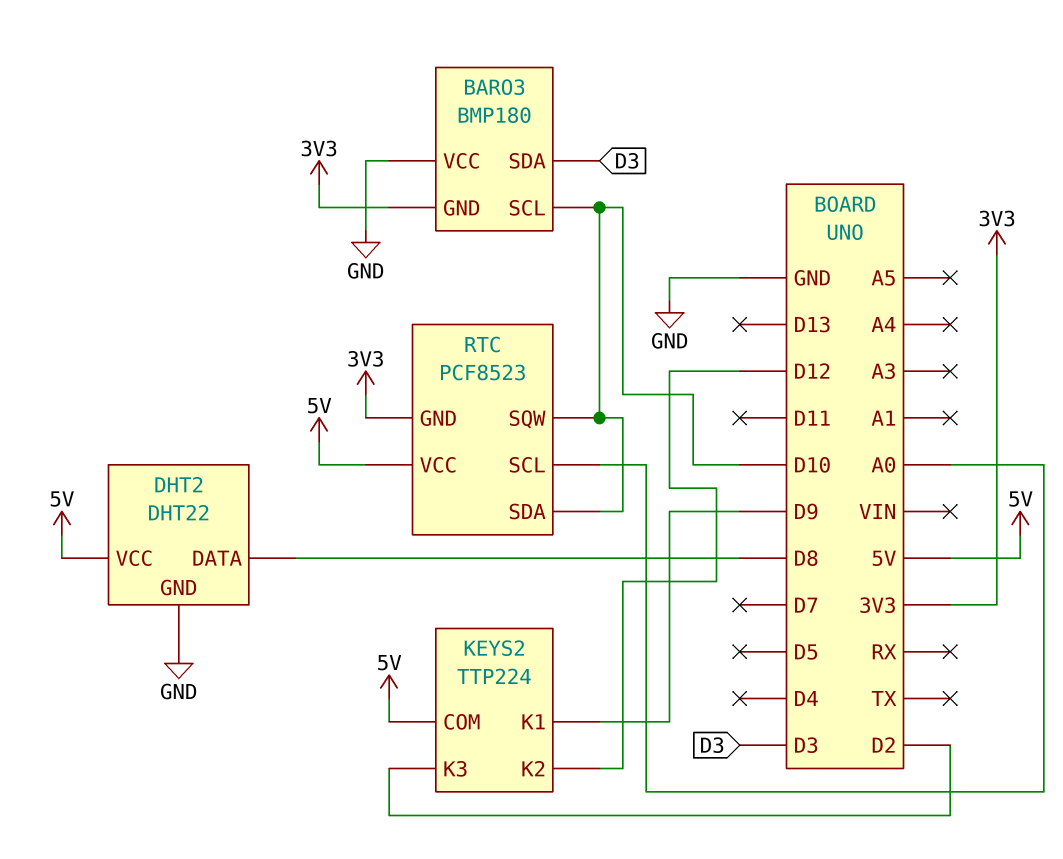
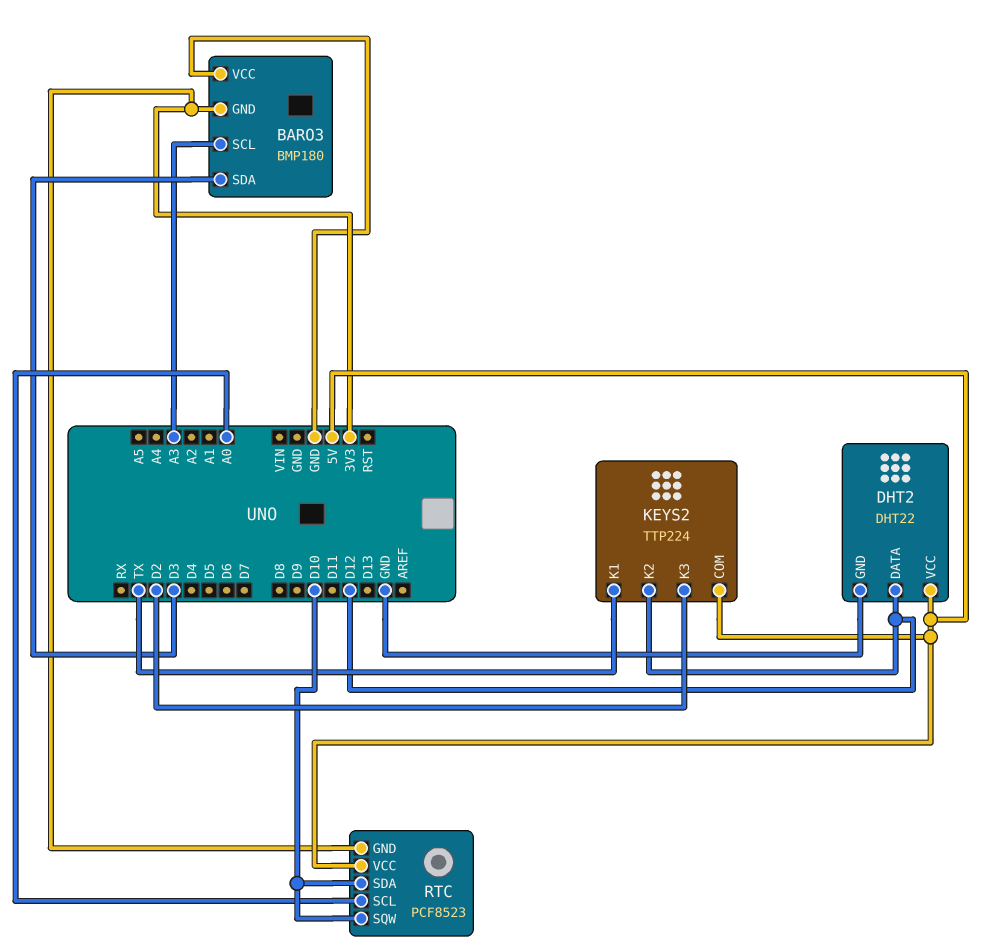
BARO3 pin SCL: D10 -> A3
DHT2 pin DATA: D8 -> D12
KEYS2 pin K1: D9 -> TX

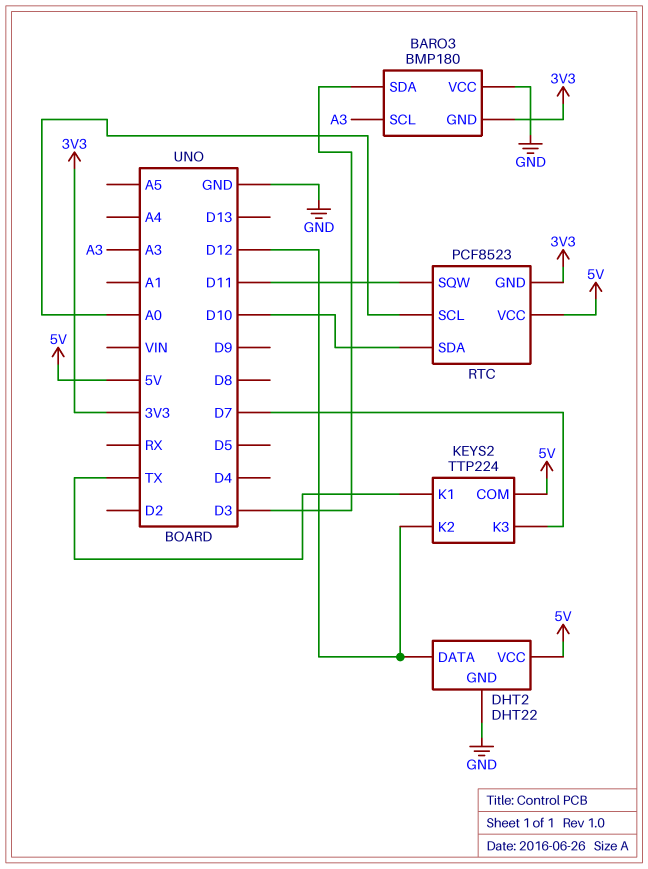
KEYS2 pin K3: D2 -> D7
RTC pin SQW: D10 -> D11

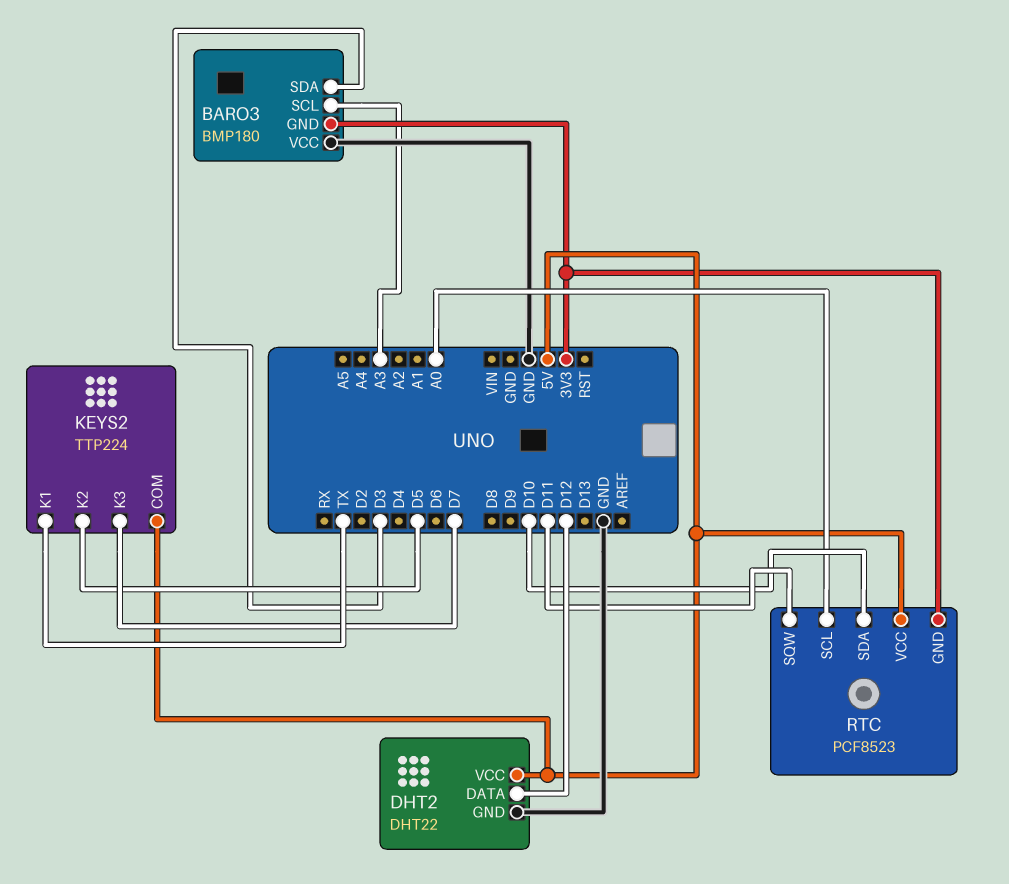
KEYS2 pin K2: D12 -> D5

